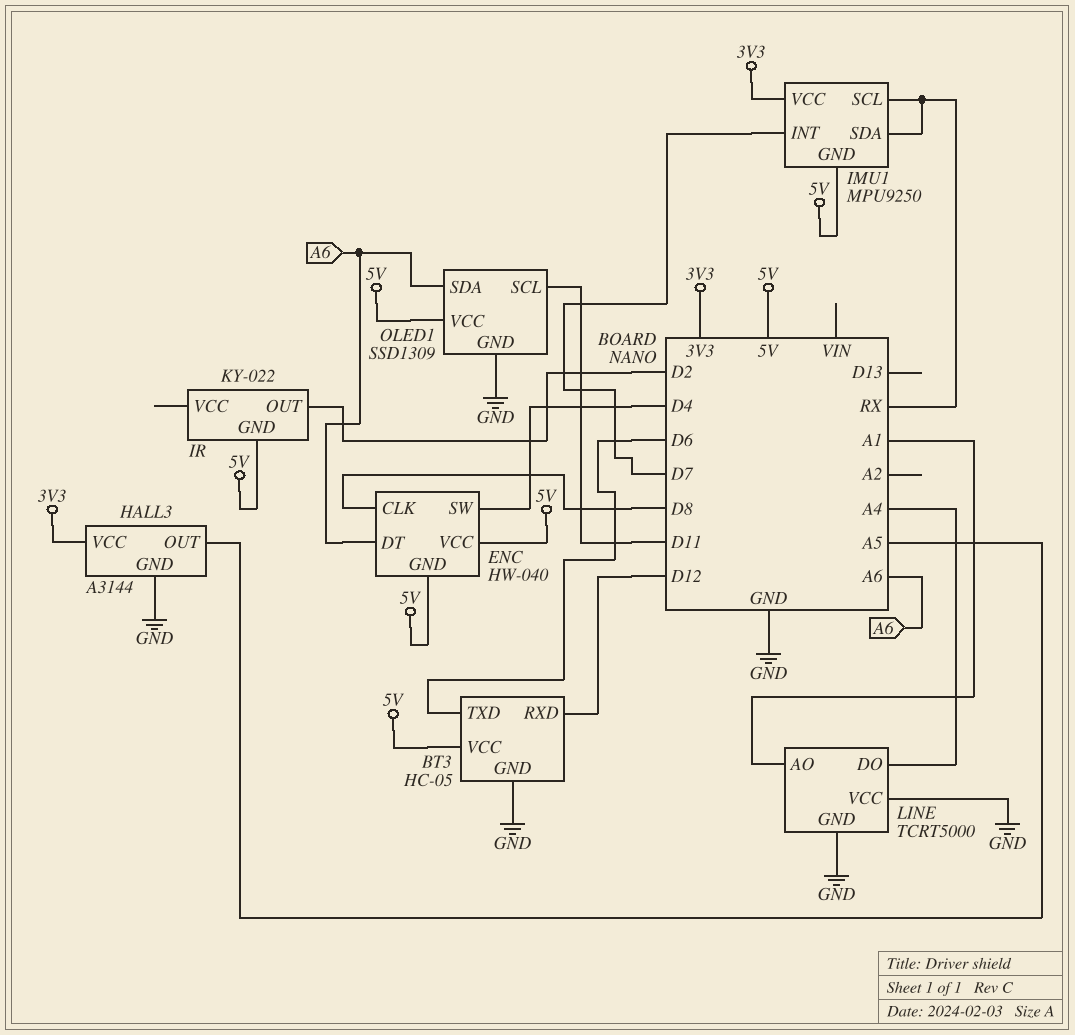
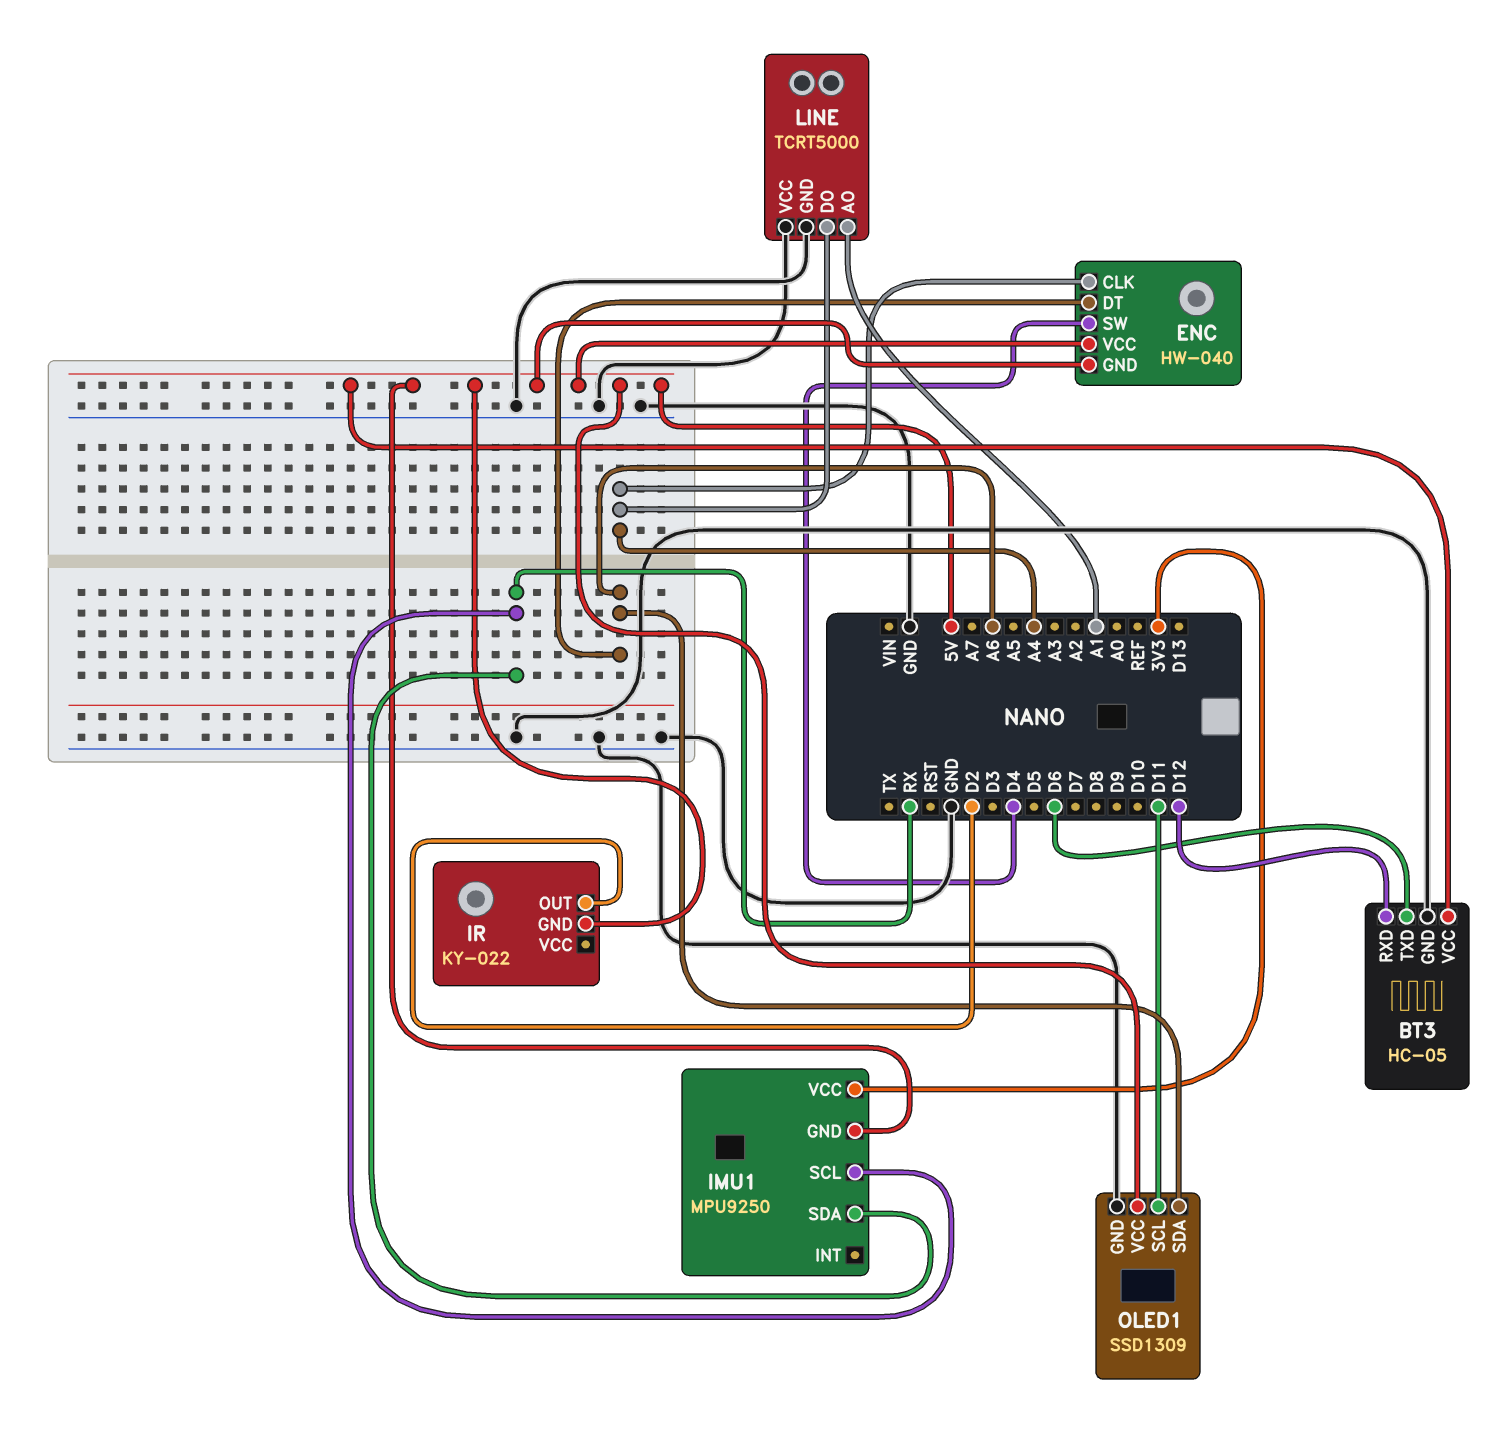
ENC pin CLK: D8 -> A4
HALL3: A3144 -> none
HALL3 pin GND: GND -> none
HALL3 pin OUT: A5 -> none
HALL3 pin VCC: 3V3 -> none
IMU1 pin INT: D7 -> none

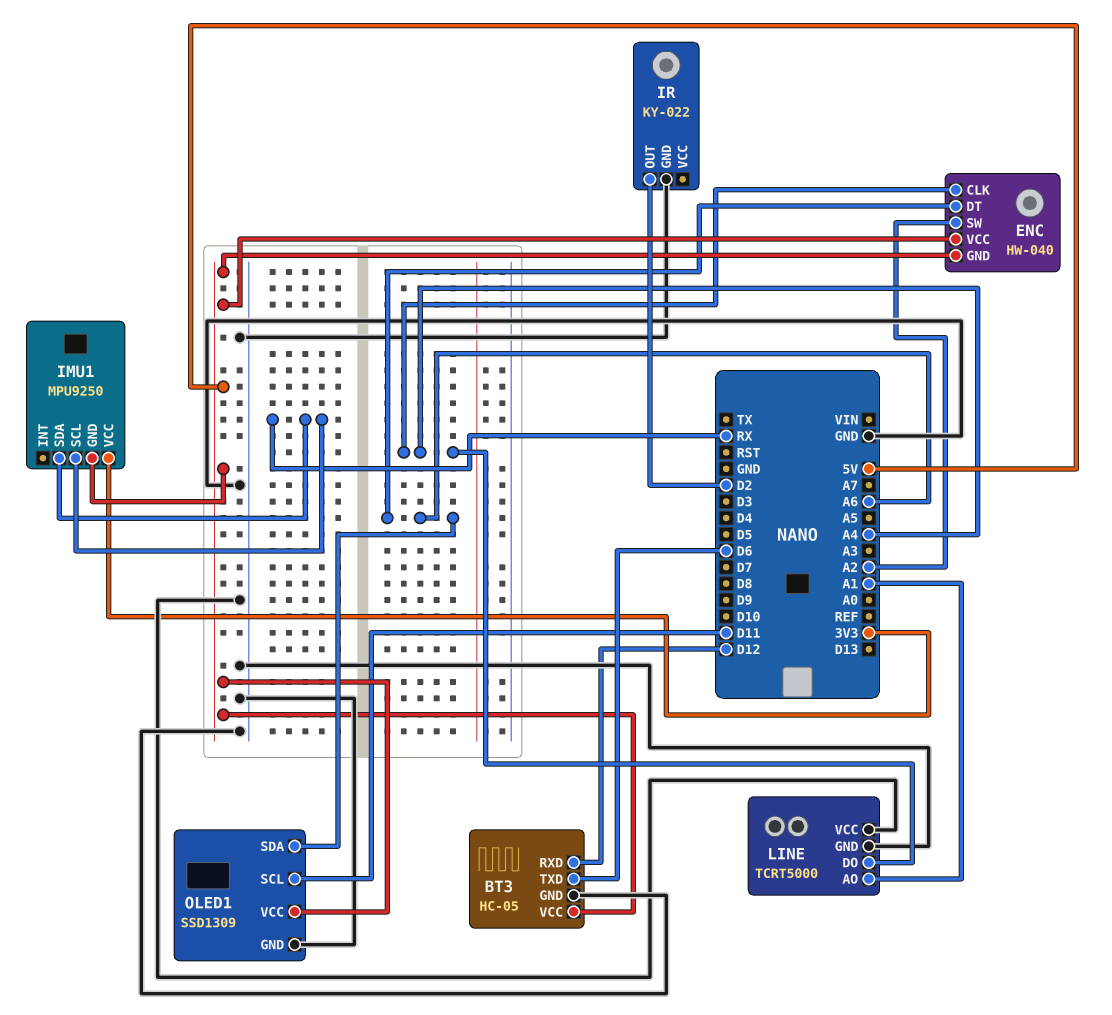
ENC pin SW: D4 -> A2
IR pin GND: 5V -> GND

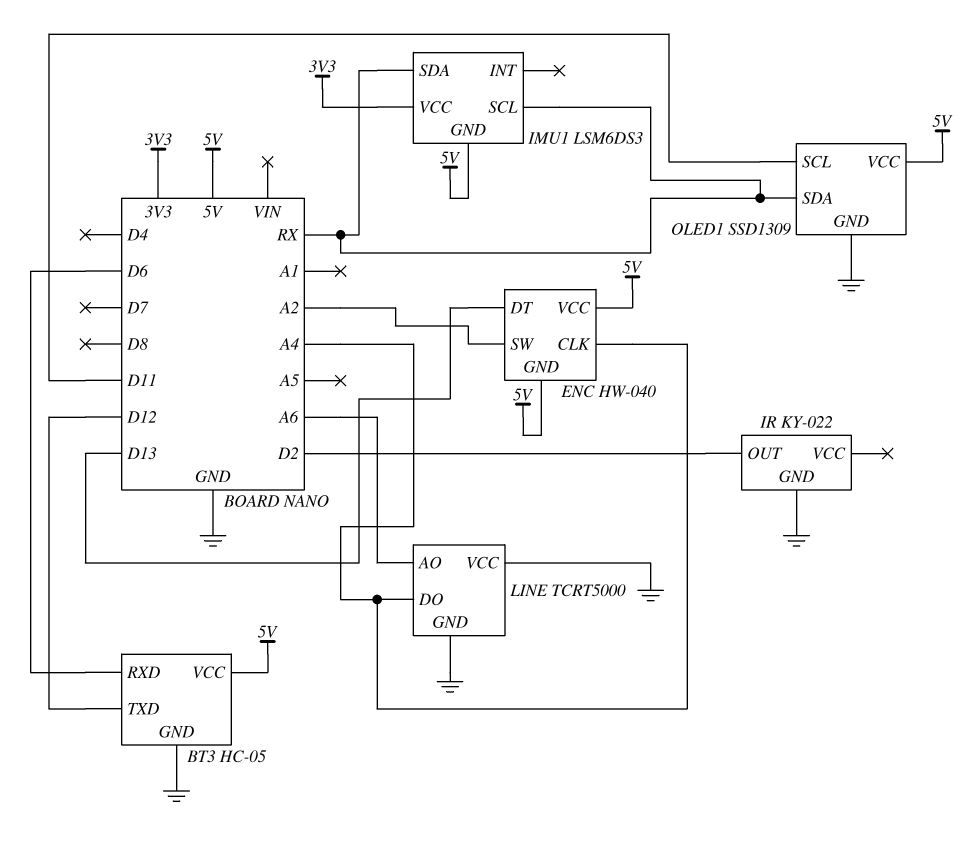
BT3 pin RXD: D12 -> D6
BT3 pin TXD: D6 -> D12
ENC pin DT: A6 -> D13
IMU1: MPU9250 -> LSM6DS3
LINE pin AO: A1 -> A6
OLED1 pin SDA: A6 -> RX

